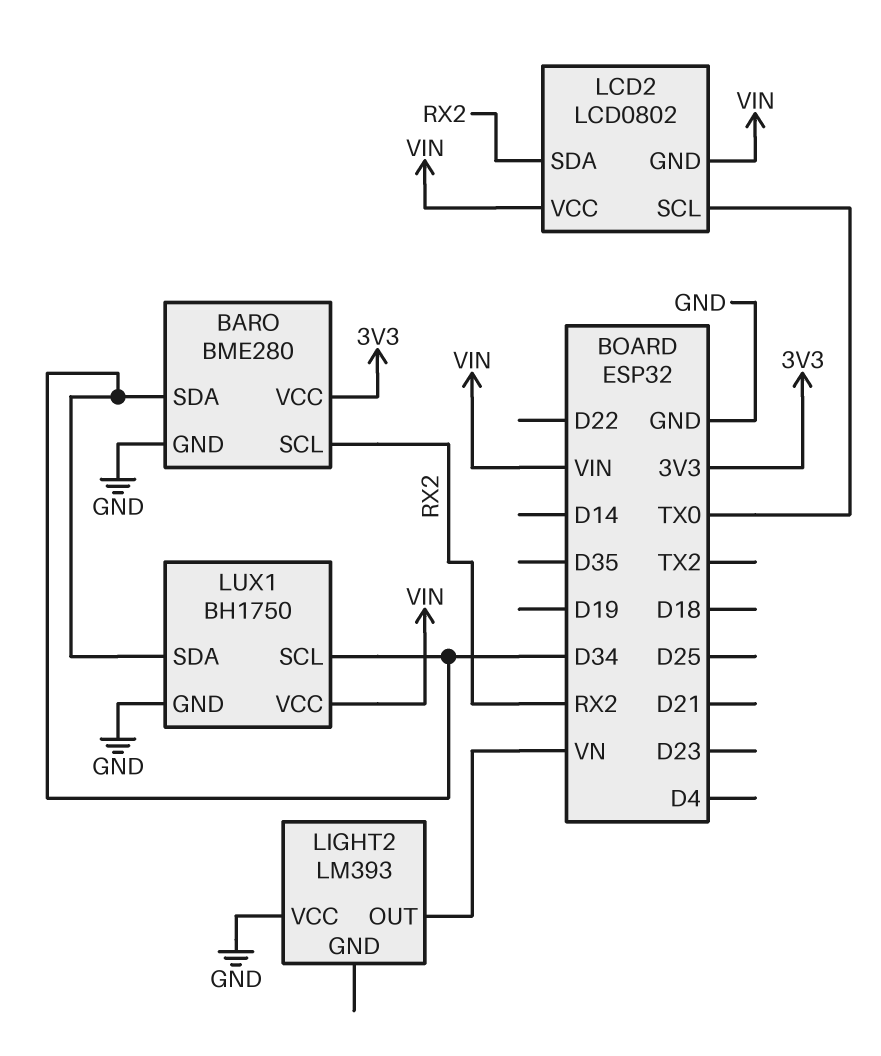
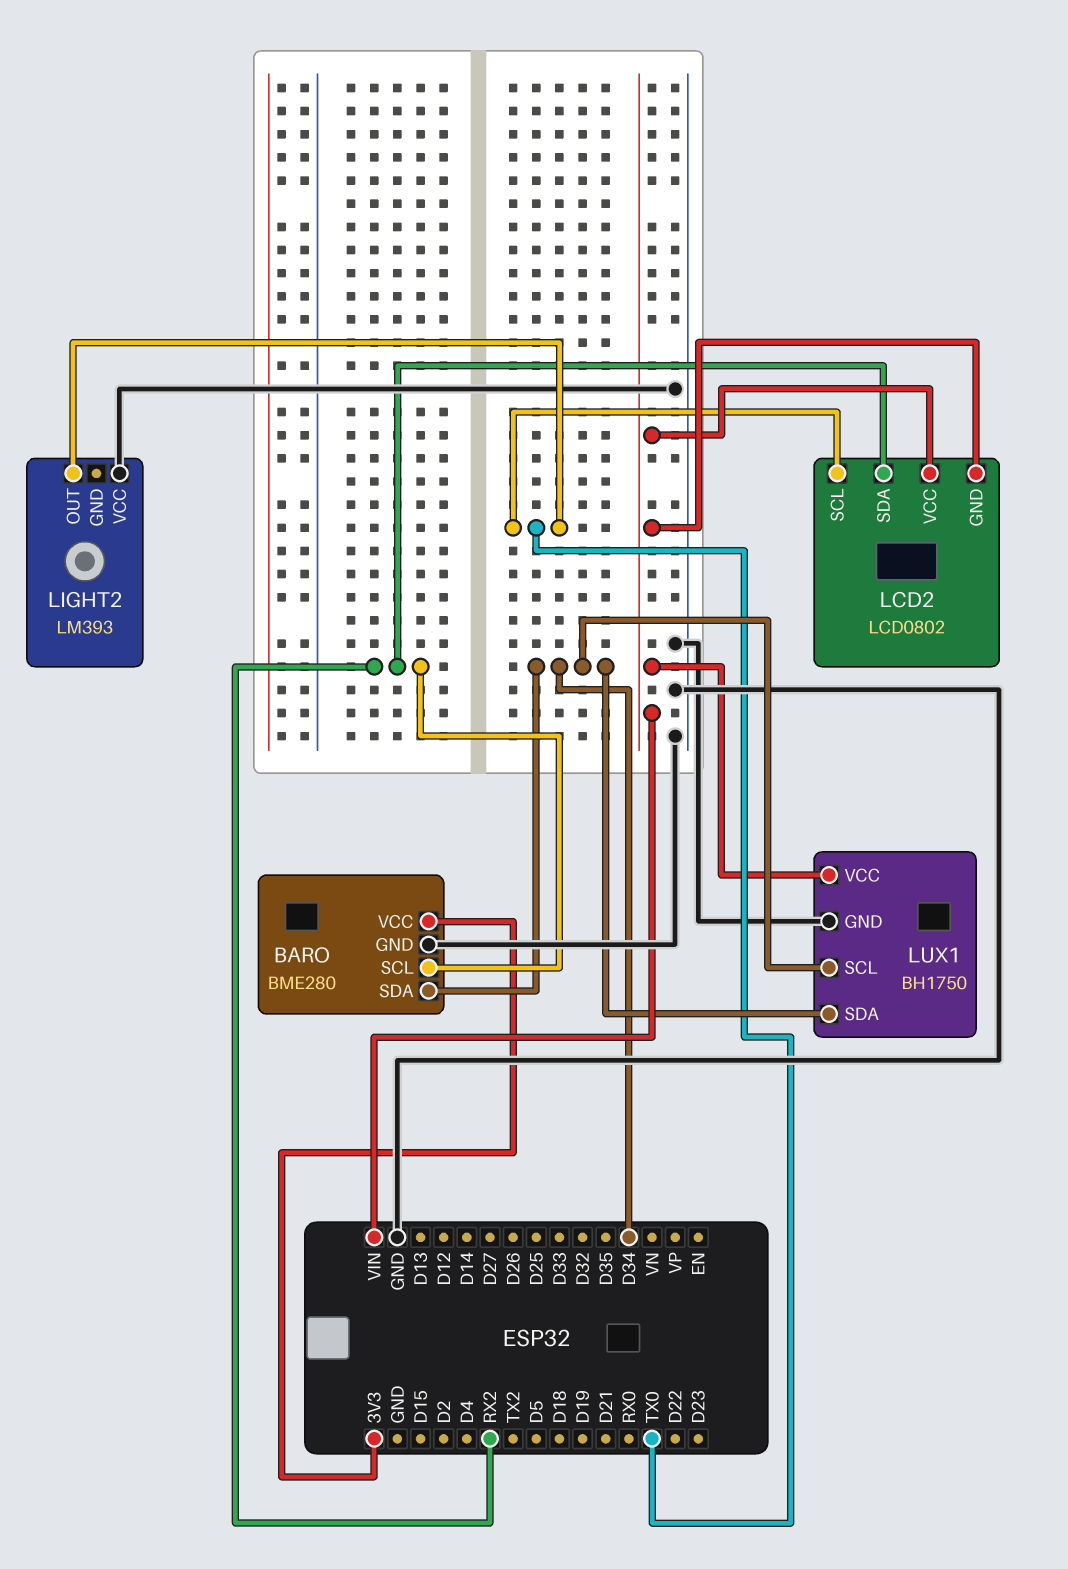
LIGHT2 pin OUT: VN -> TX0

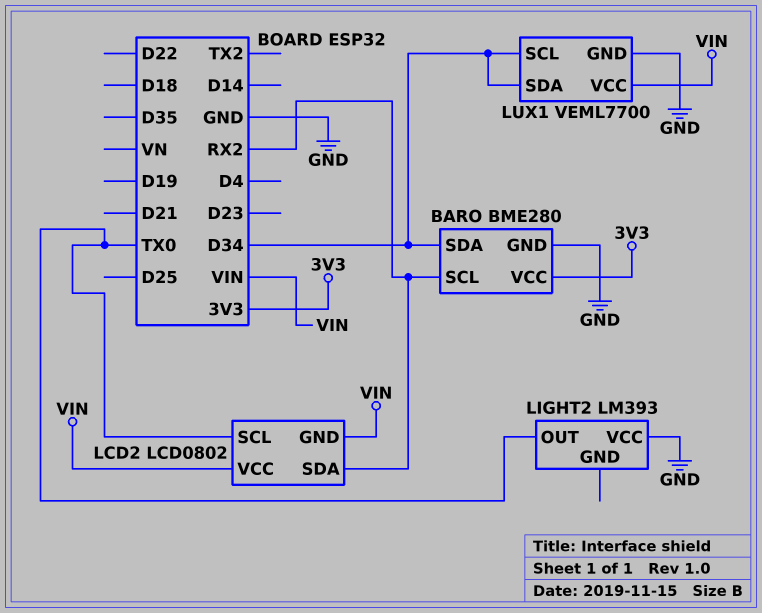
LUX1: BH1750 -> VEML7700

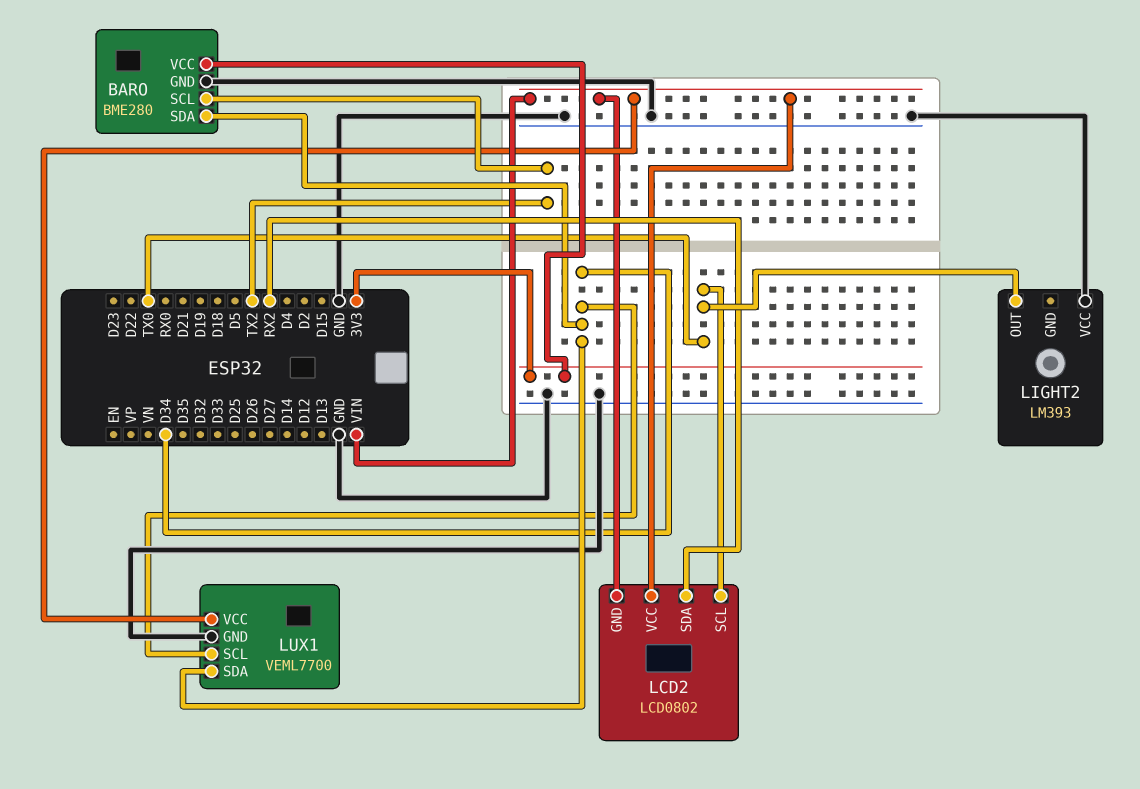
BARO pin SCL: RX2 -> TX2

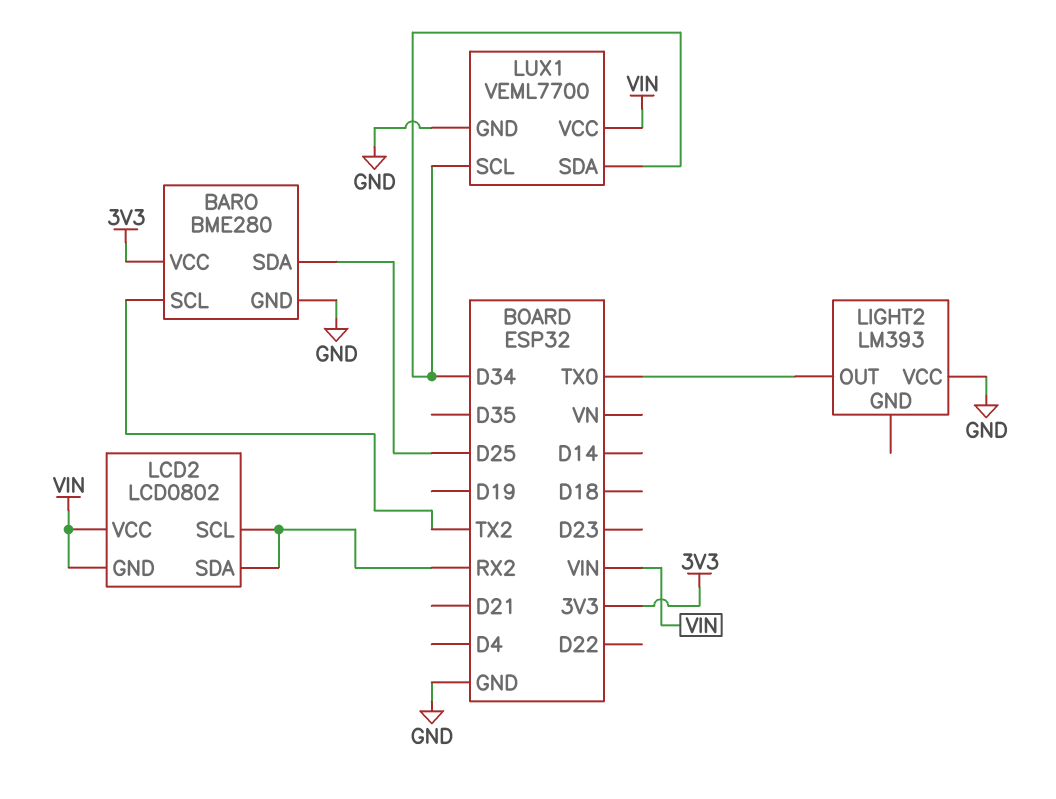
BARO pin SDA: D34 -> D25
LCD2 pin SCL: TX0 -> RX2

